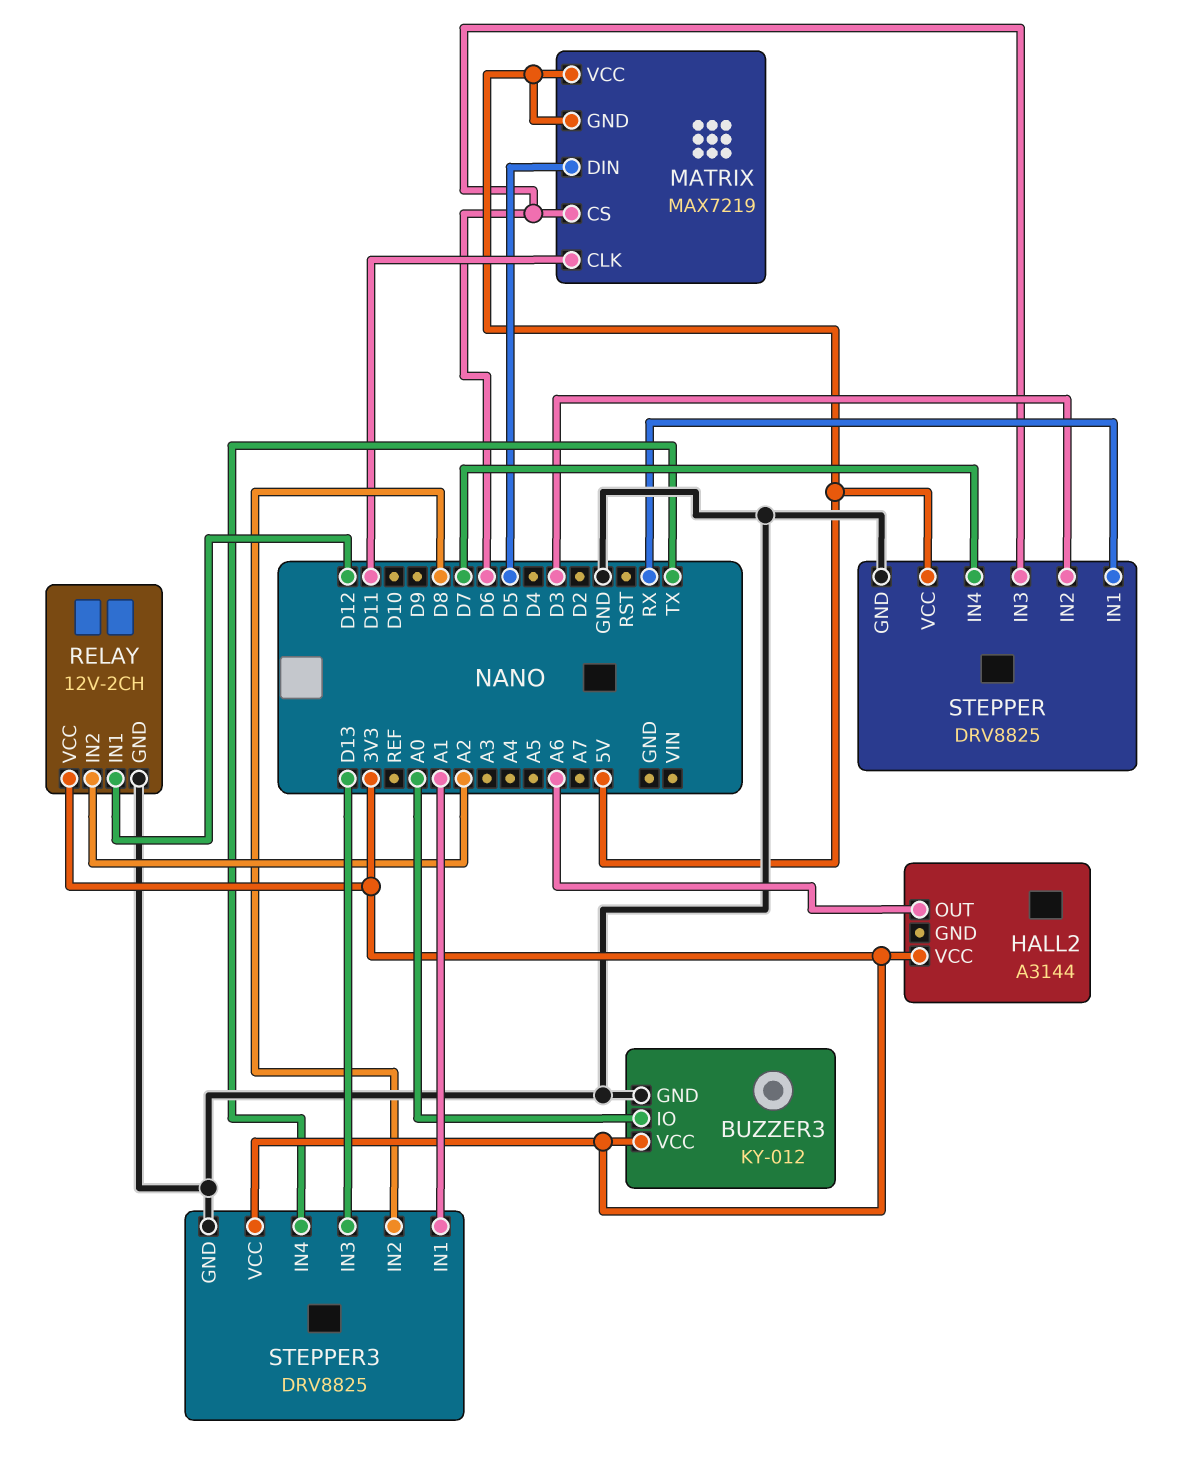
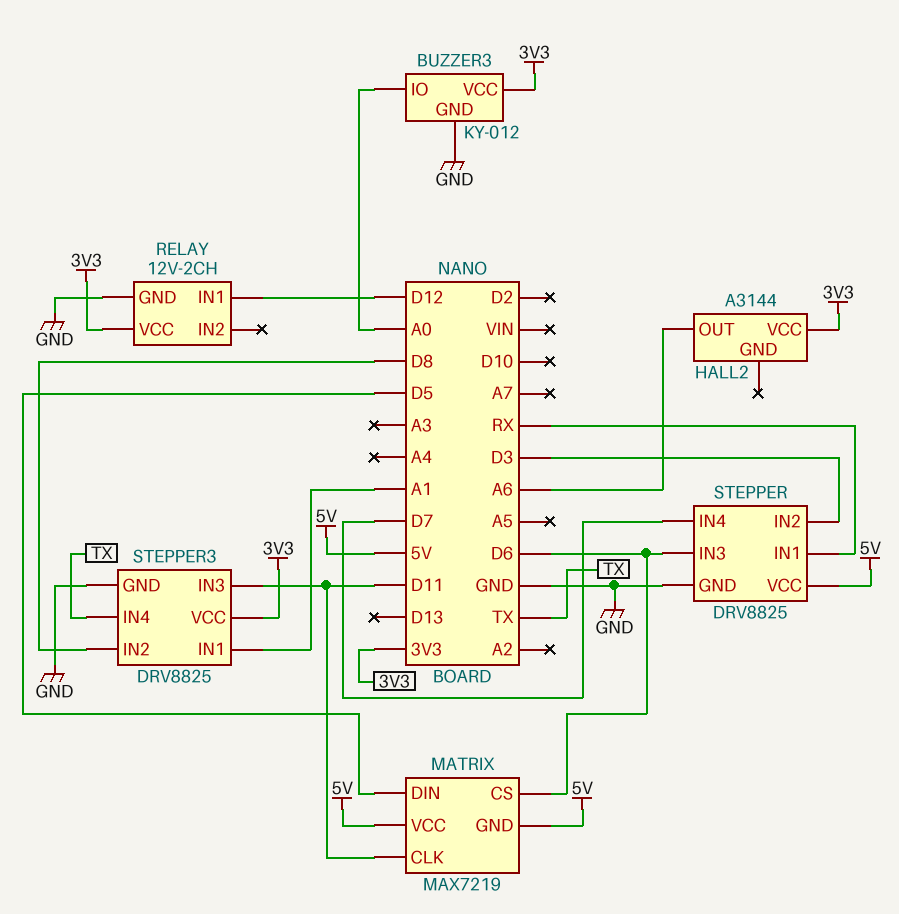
RELAY pin IN2: A2 -> none
STEPPER3 pin IN3: D13 -> D11

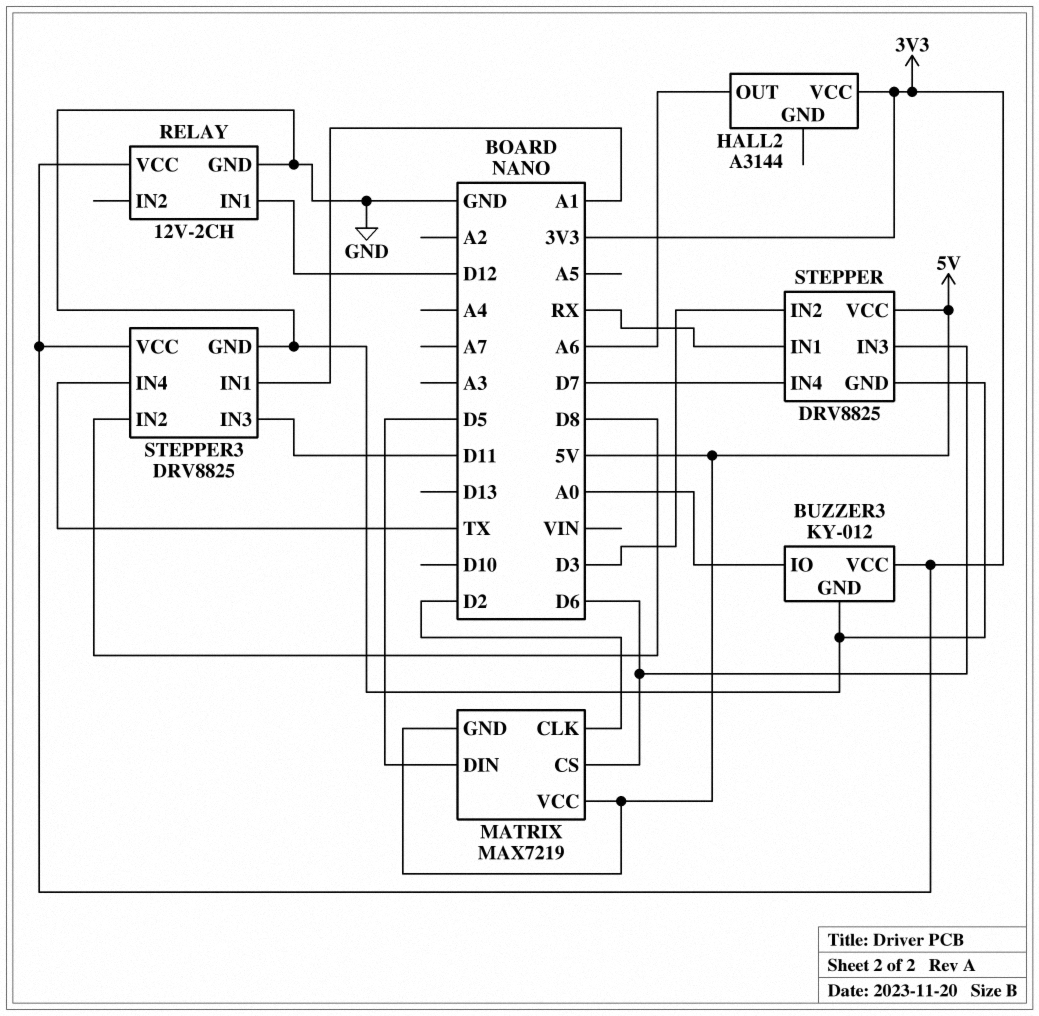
MATRIX pin CLK: D11 -> D2

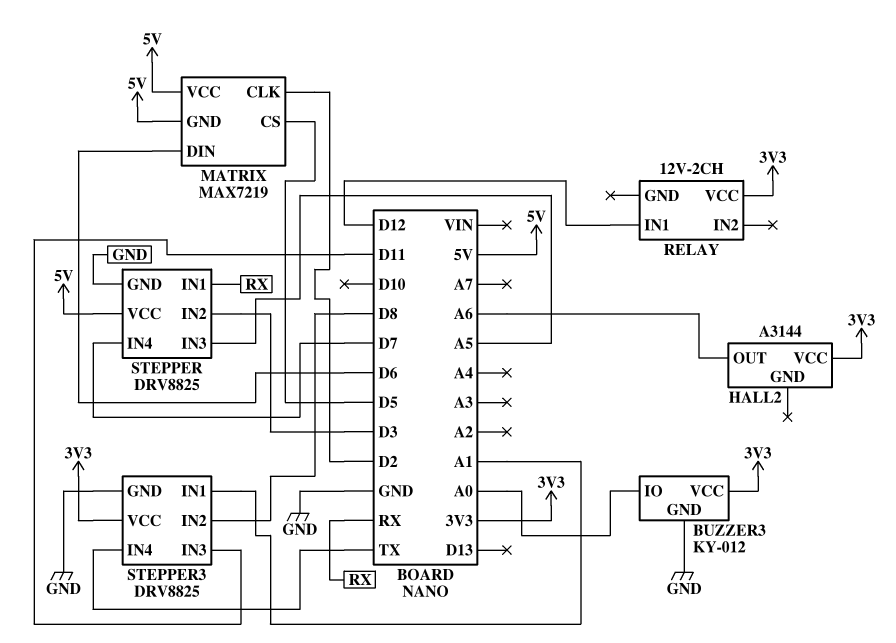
MATRIX pin CS: D6 -> D5
MATRIX pin DIN: D5 -> D6
RELAY pin GND: GND -> none
STEPPER pin IN3: D6 -> A5

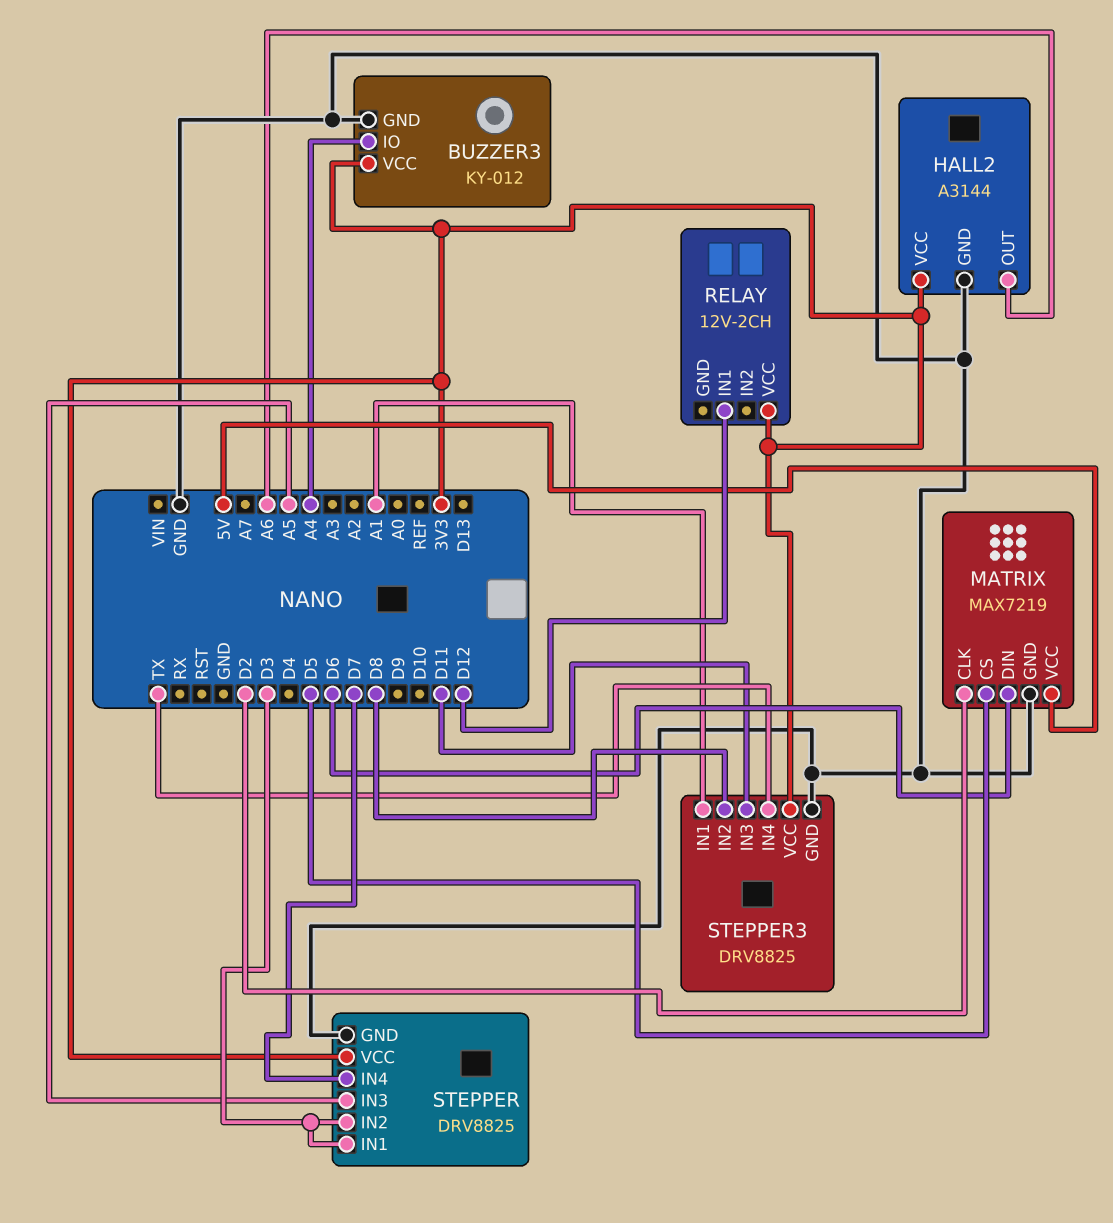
BUZZER3 pin IO: A0 -> A4
HALL2 pin GND: none -> GND
MATRIX pin GND: 5V -> GND
STEPPER pin IN1: RX -> D3
STEPPER pin VCC: 5V -> 3V3

